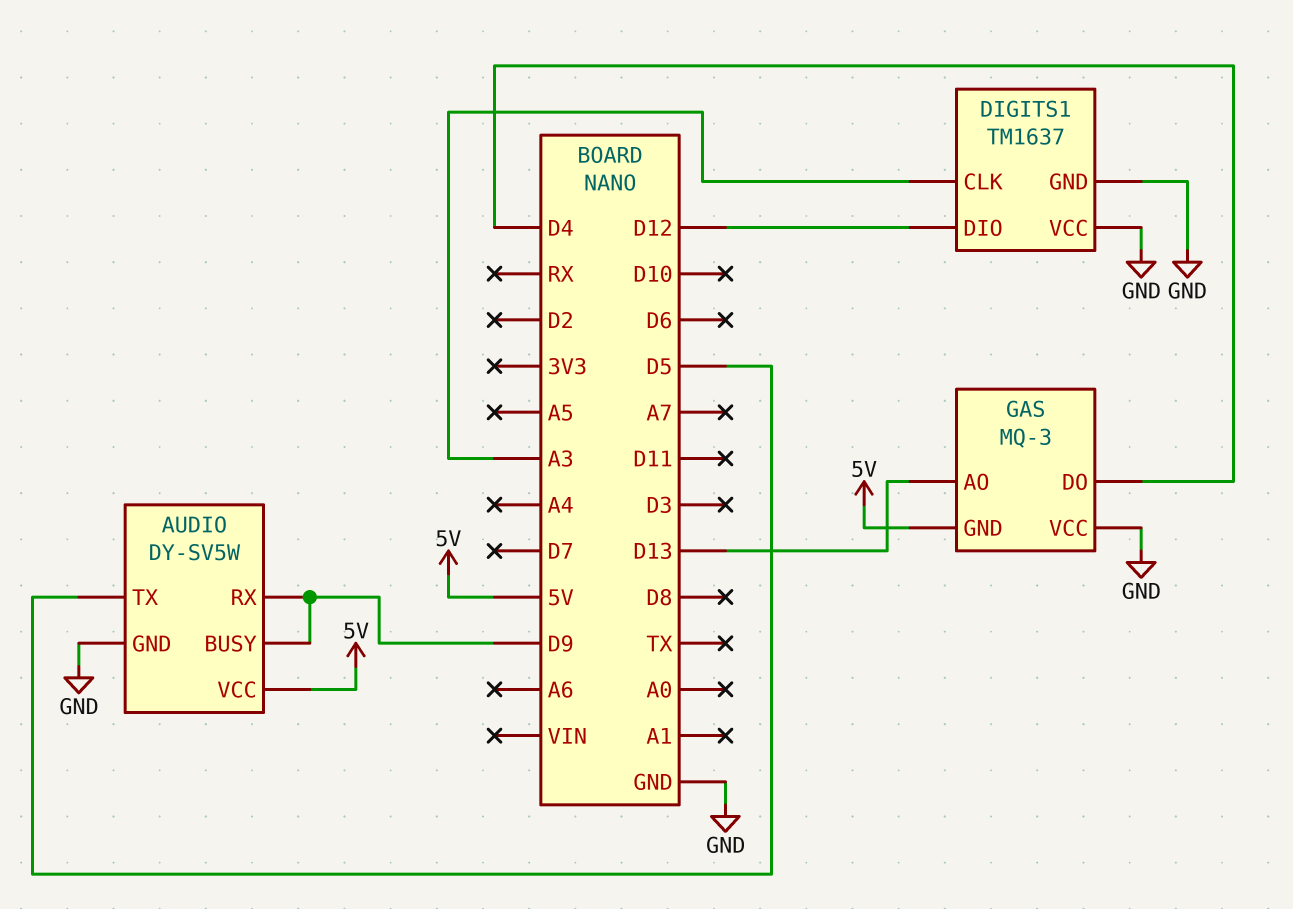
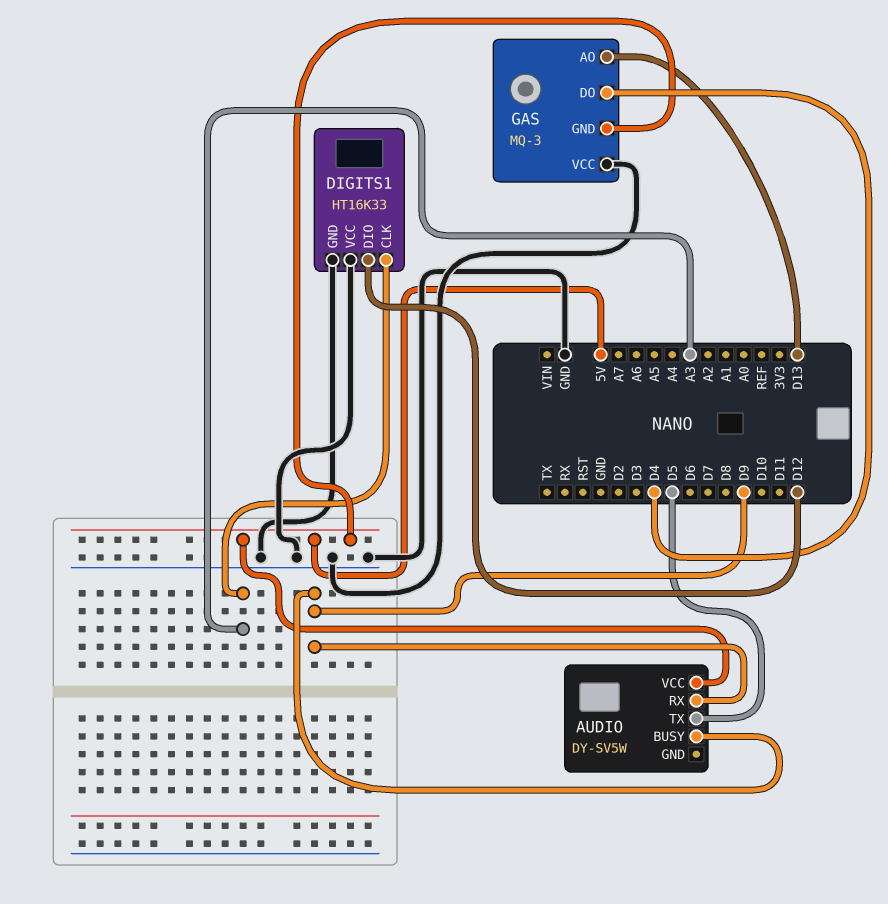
AUDIO pin GND: GND -> none
DIGITS1: TM1637 -> HT16K33

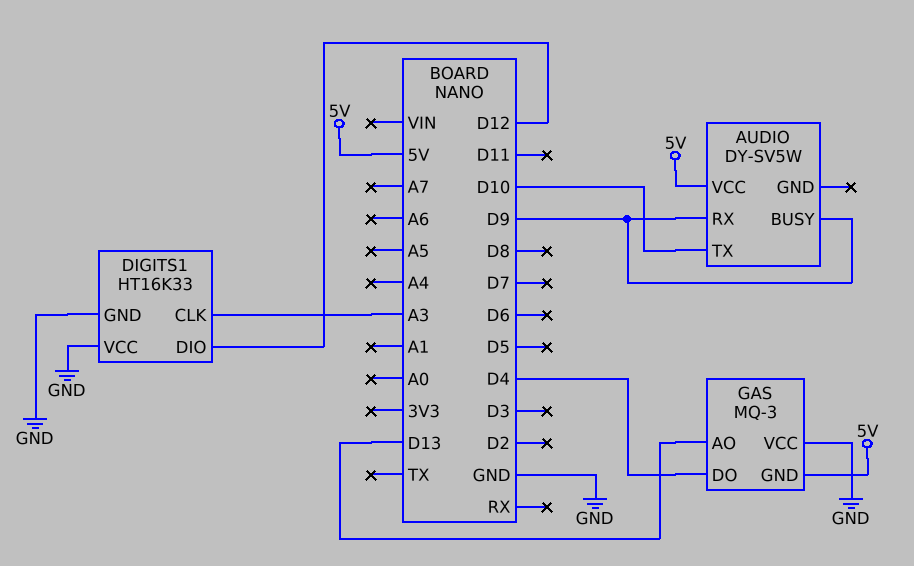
AUDIO pin TX: D5 -> D10

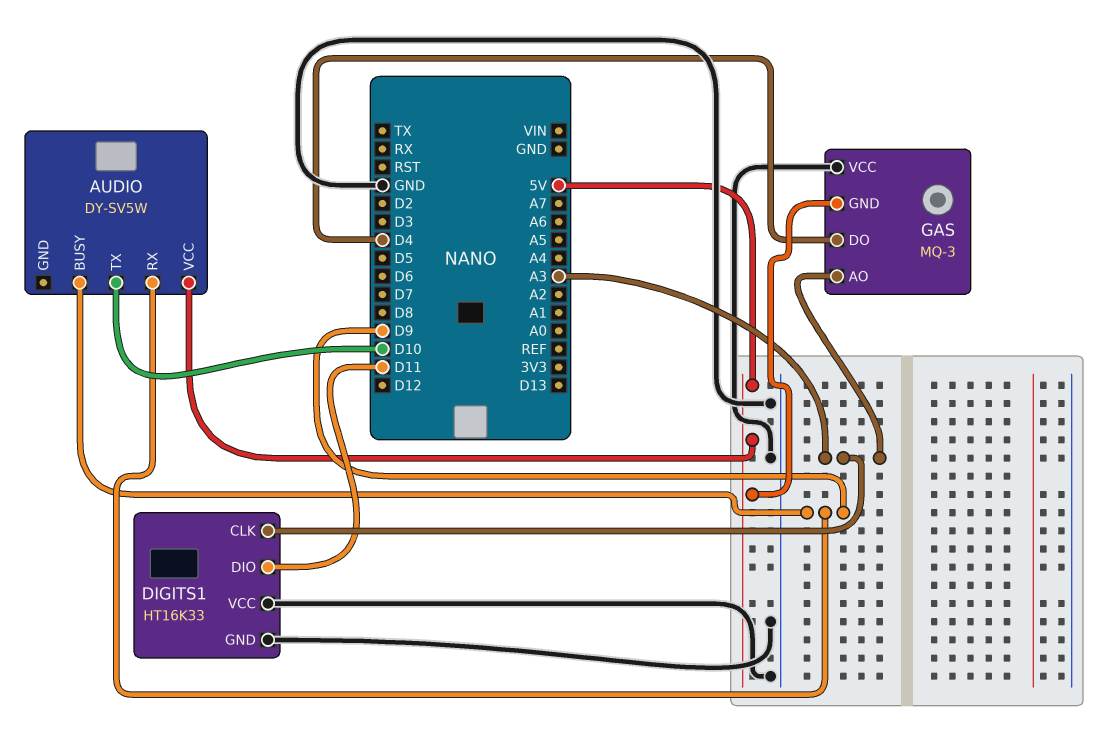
DIGITS1 pin DIO: D12 -> D11
GAS pin AO: D13 -> A3

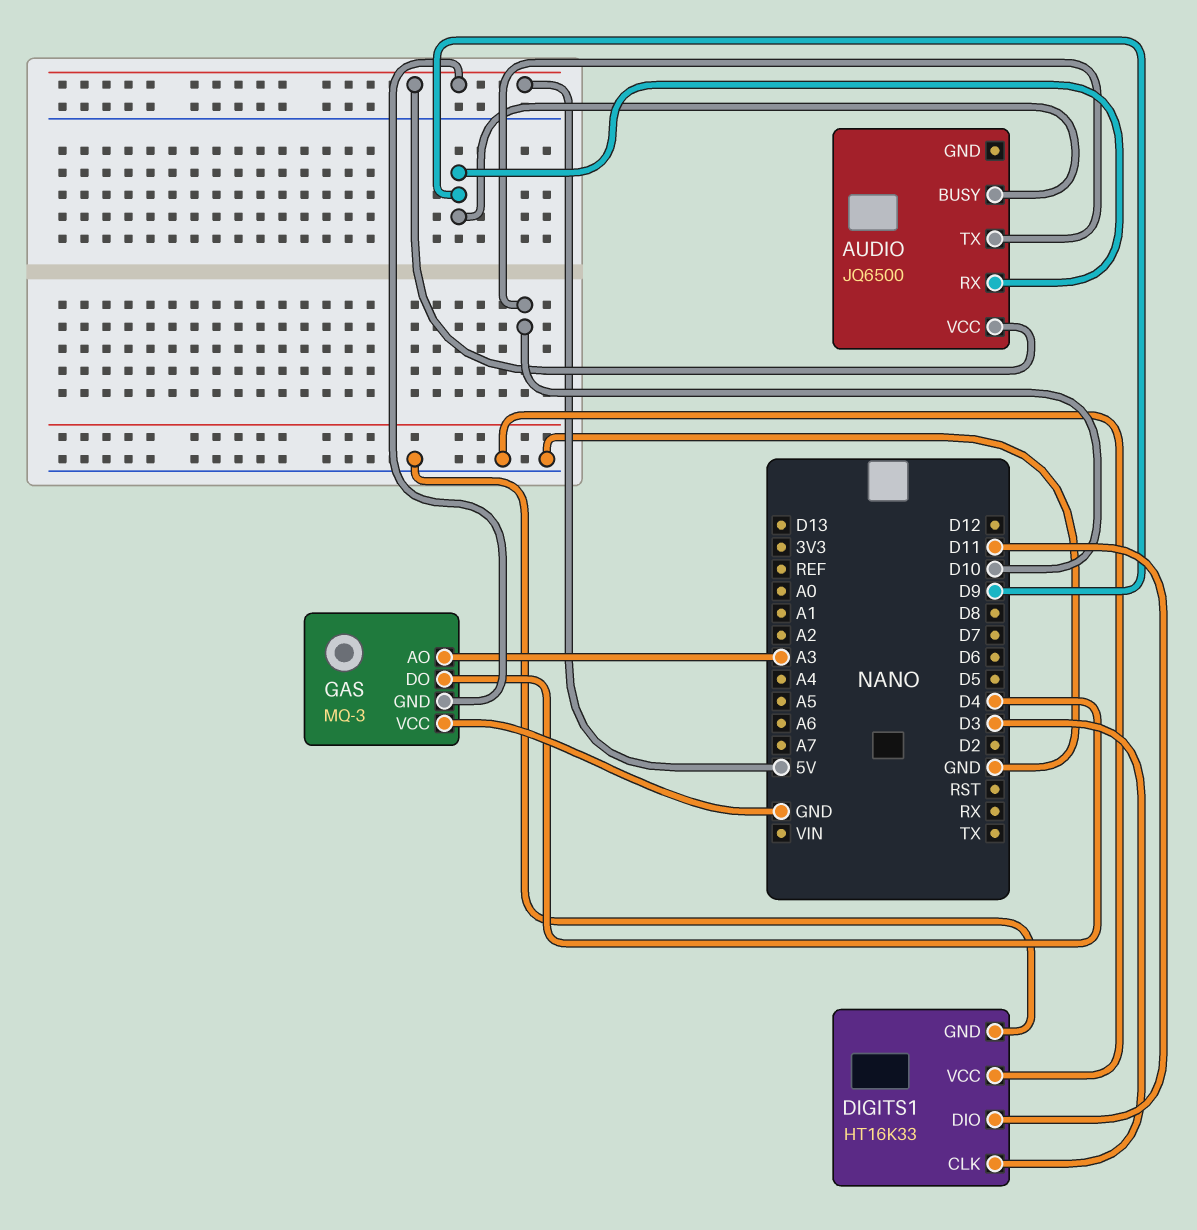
AUDIO: DY-SV5W -> JQ6500
DIGITS1 pin CLK: A3 -> D3

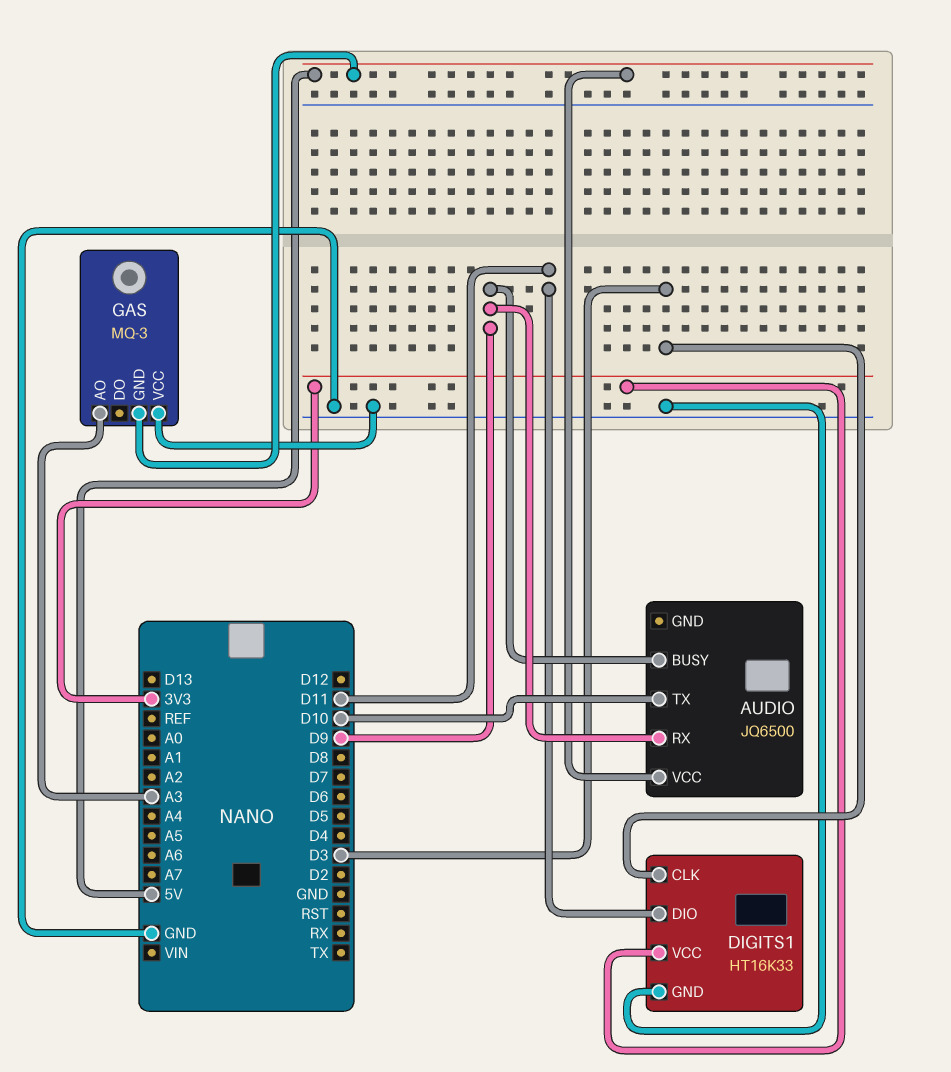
DIGITS1 pin VCC: GND -> 3V3
GAS pin DO: D4 -> none

